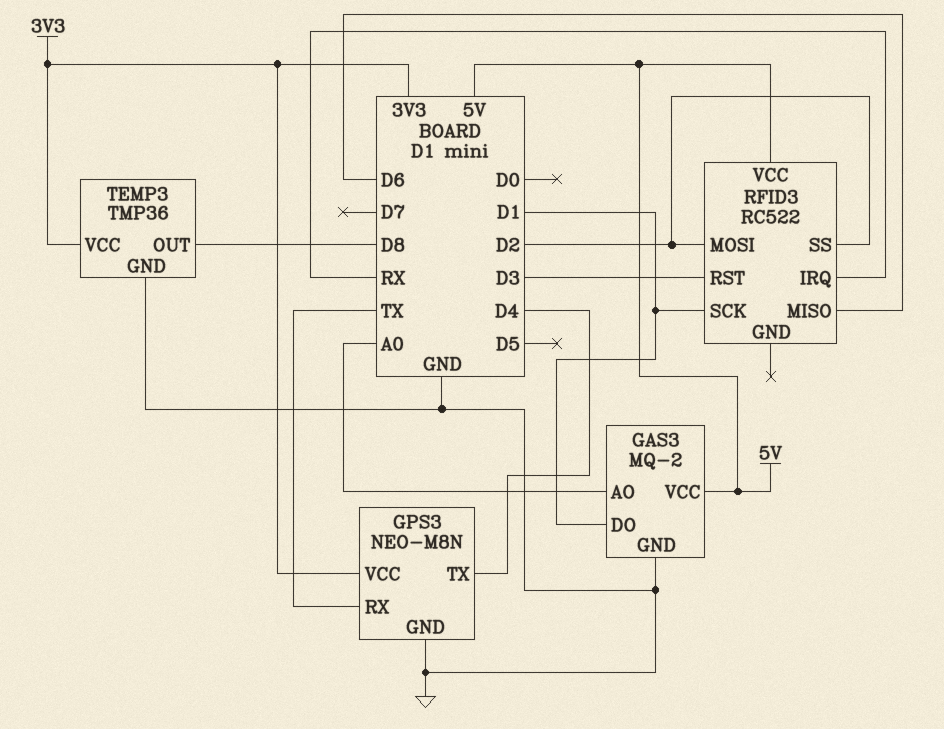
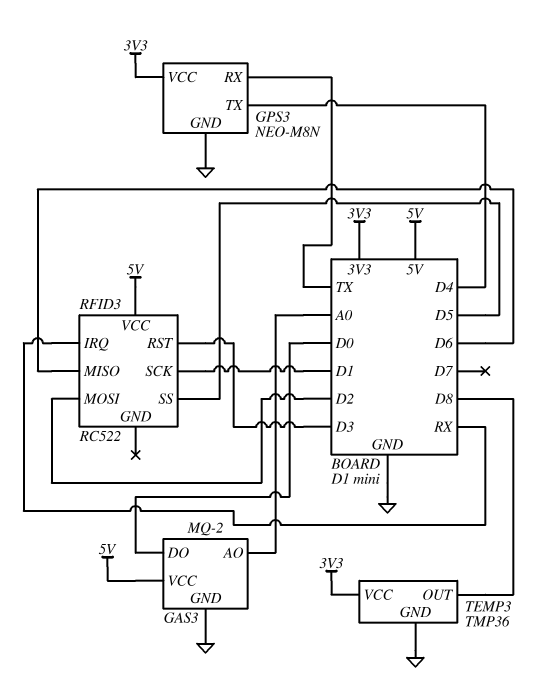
GAS3 pin DO: D1 -> D0
RFID3 pin SS: D2 -> D5

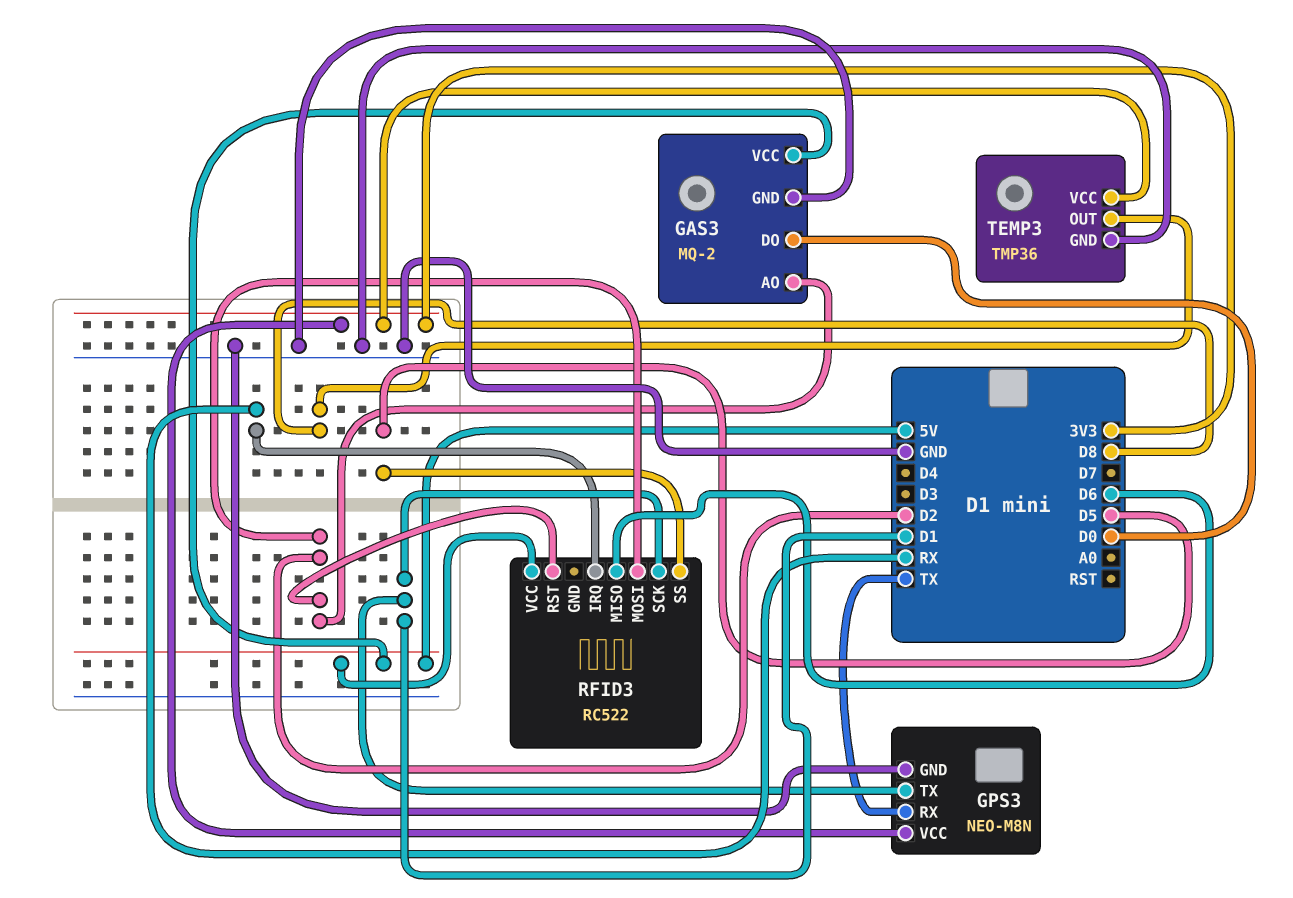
GAS3 pin AO: A0 -> D2
GPS3 pin TX: D4 -> D1
RFID3 pin RST: D3 -> D2

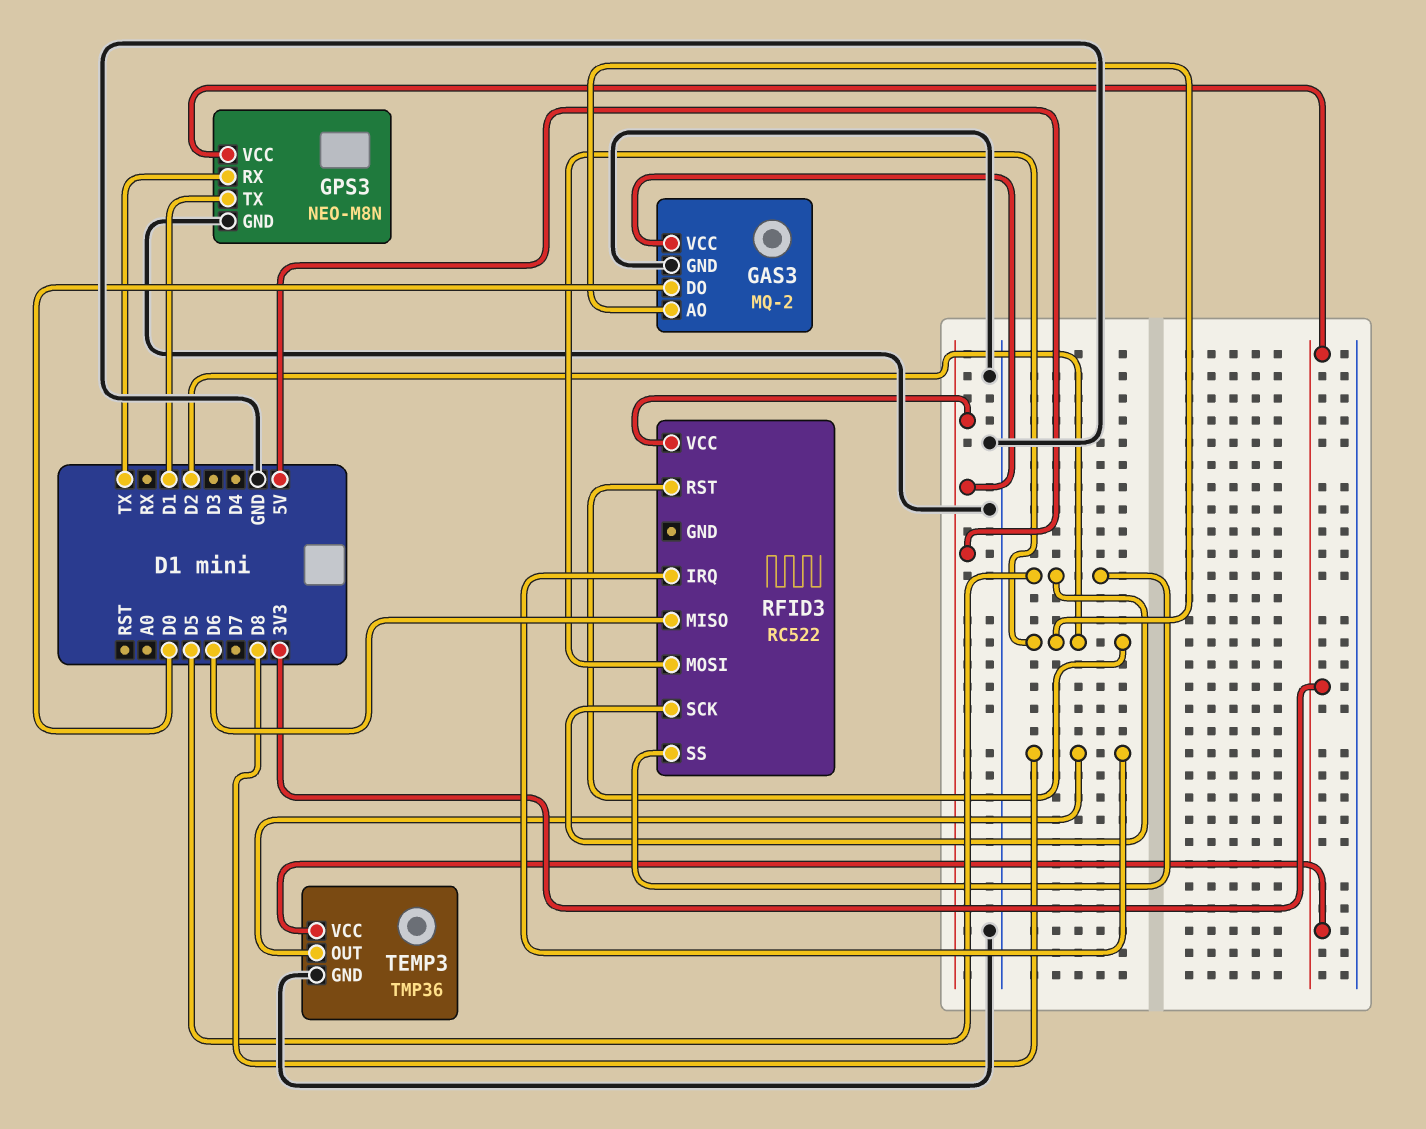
RFID3 pin IRQ: RX -> D8
RFID3 pin SCK: D1 -> D5

